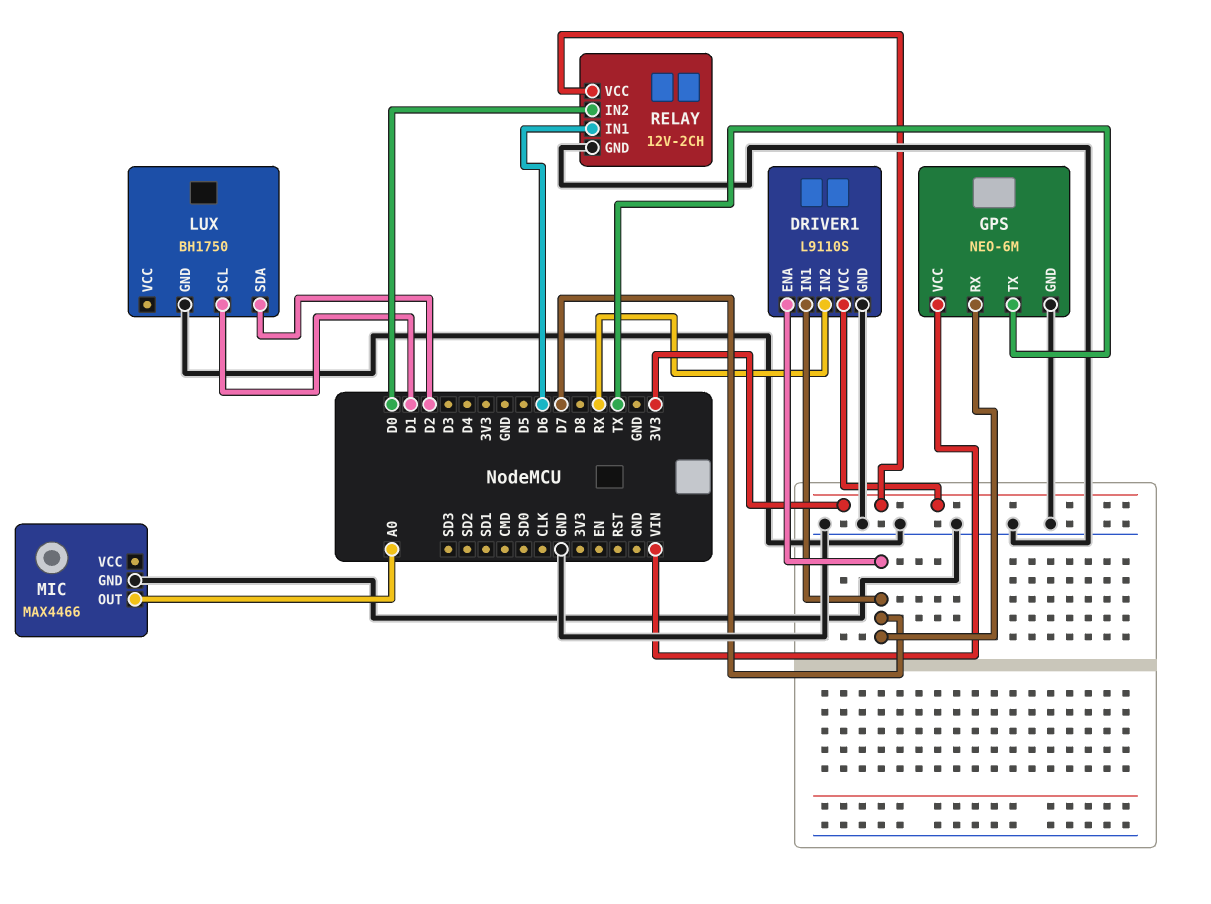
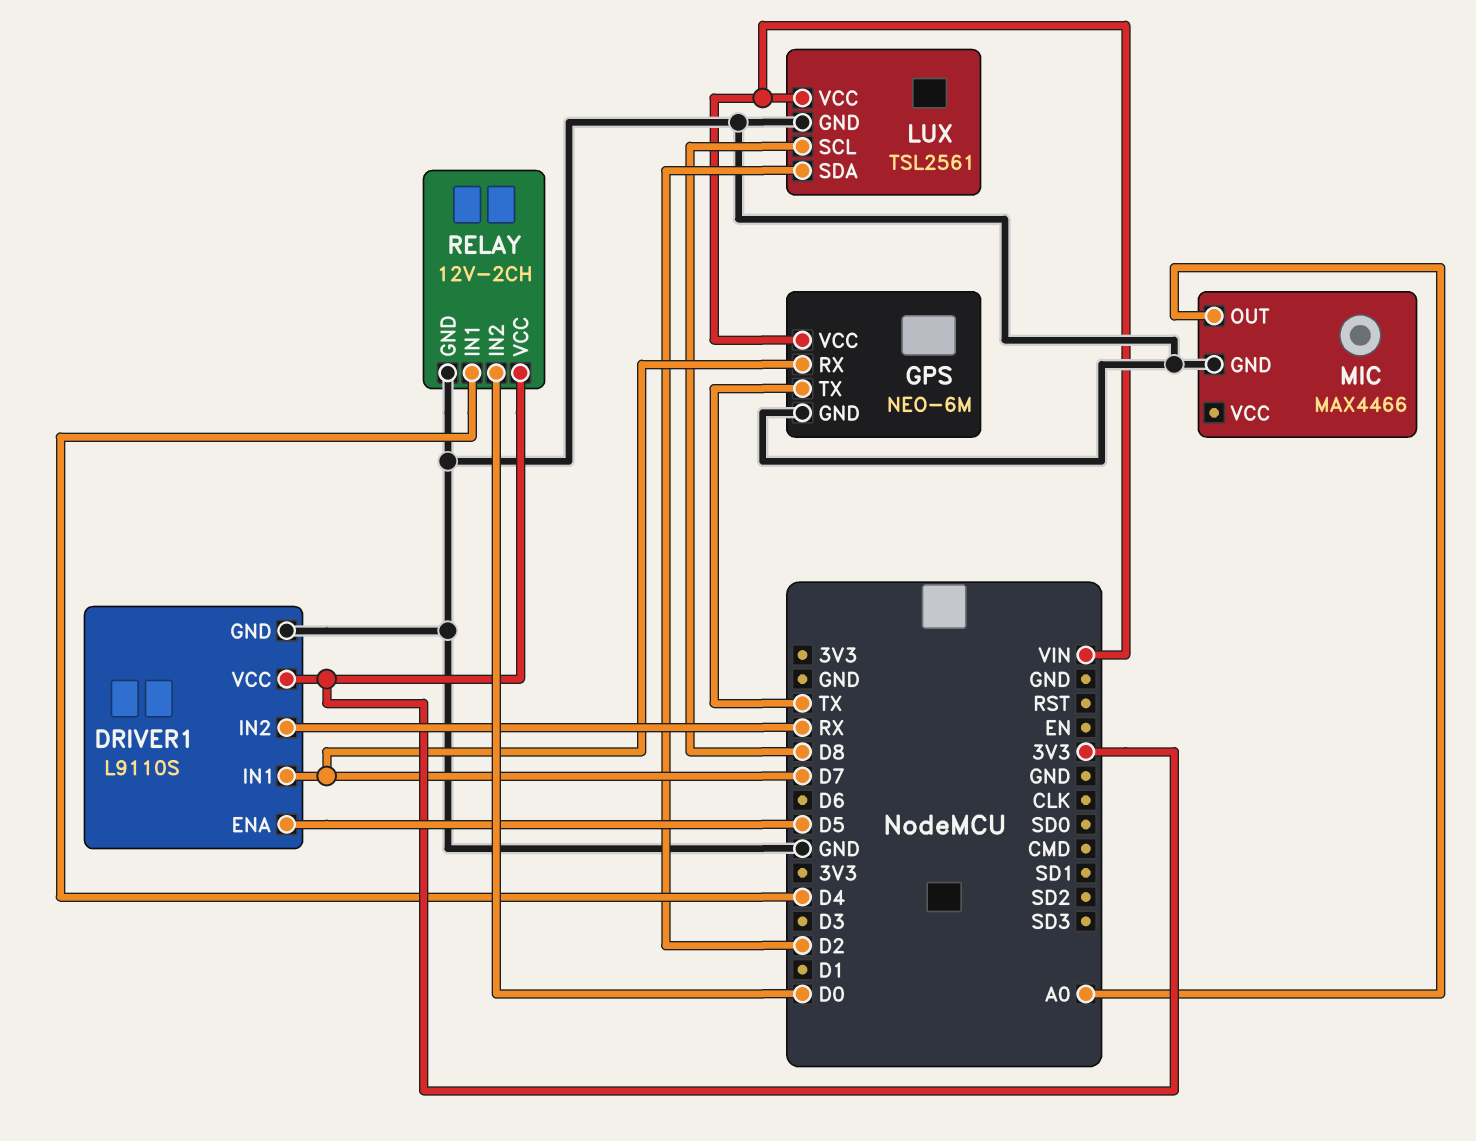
DRIVER1 pin ENA: D7 -> D5
LUX: BH1750 -> TSL2561
LUX pin SCL: D1 -> D8
LUX pin VCC: none -> VIN
RELAY pin IN1: D6 -> D4

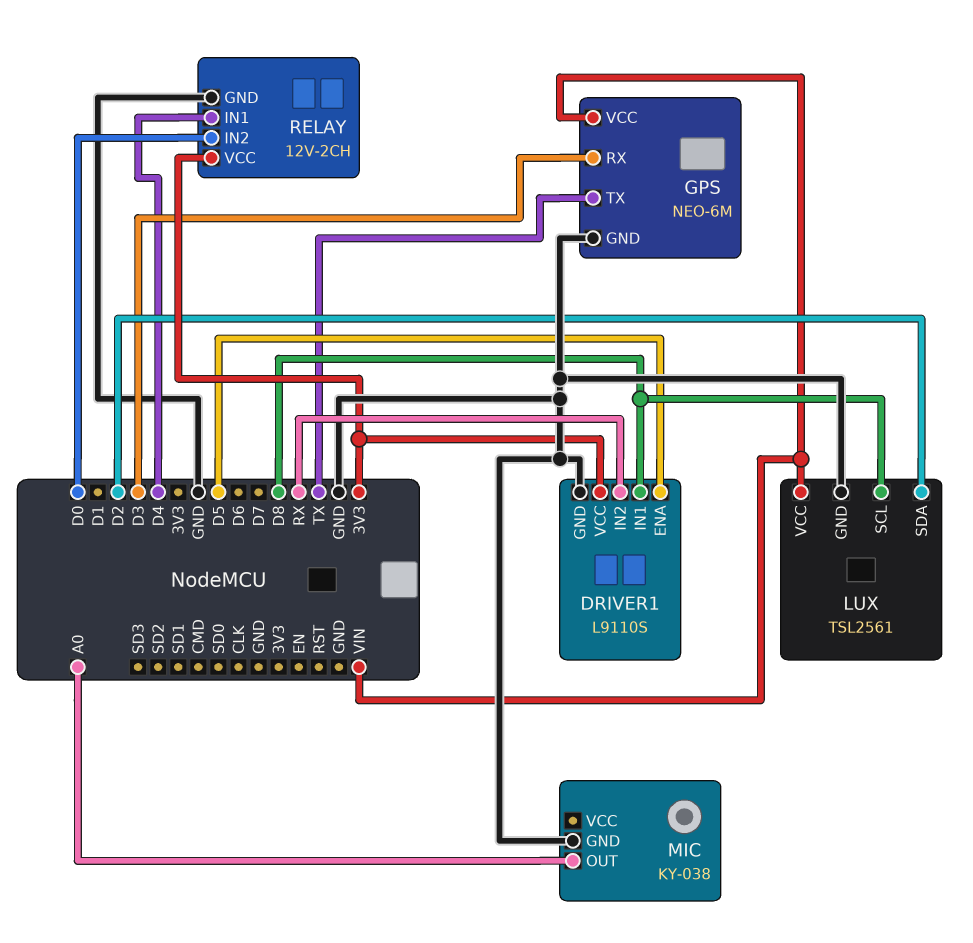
DRIVER1 pin IN1: D7 -> D8
GPS pin RX: D7 -> D3
MIC: MAX4466 -> KY-038

